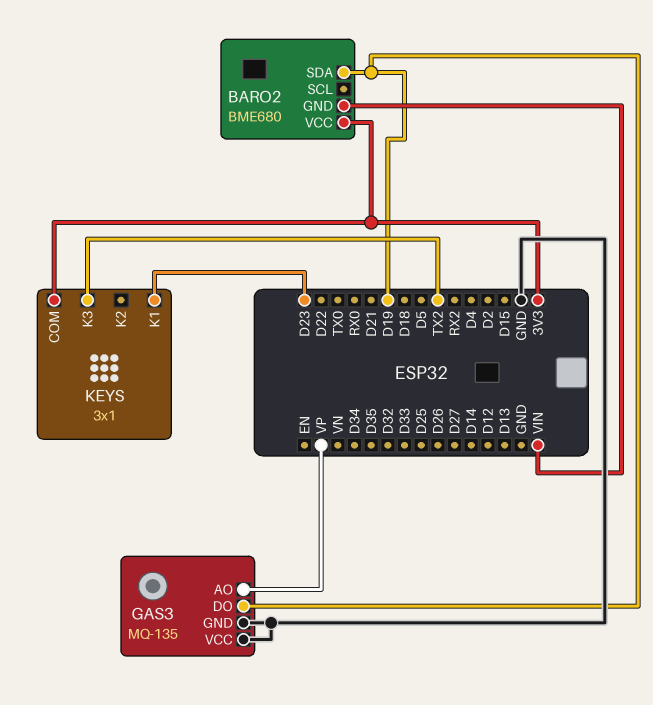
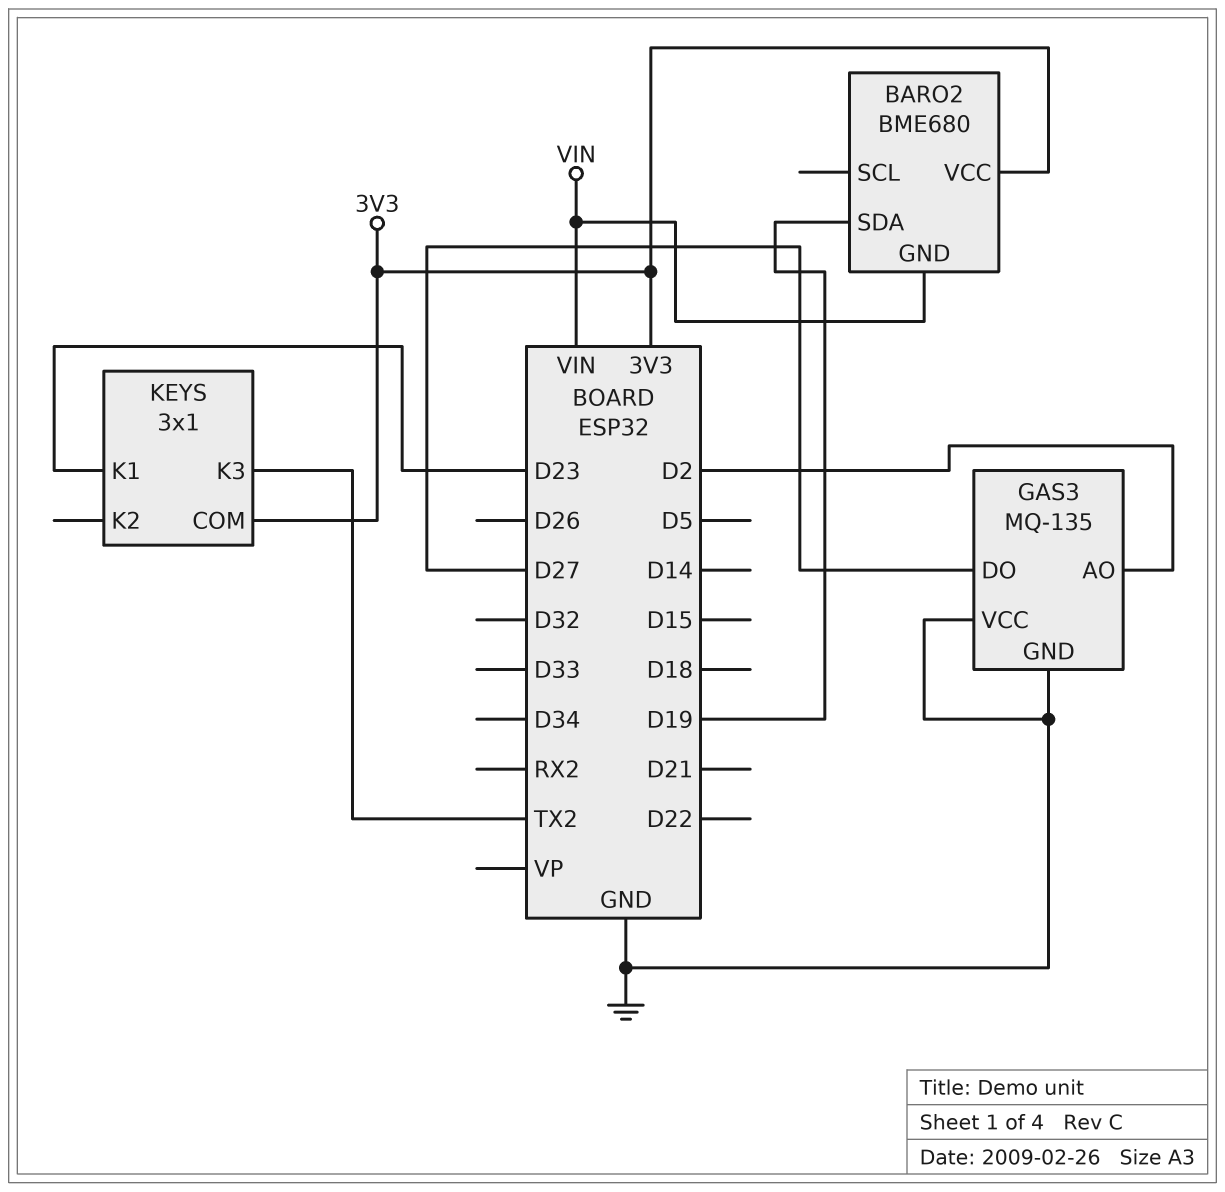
GAS3 pin AO: VP -> D2
GAS3 pin DO: D19 -> D27

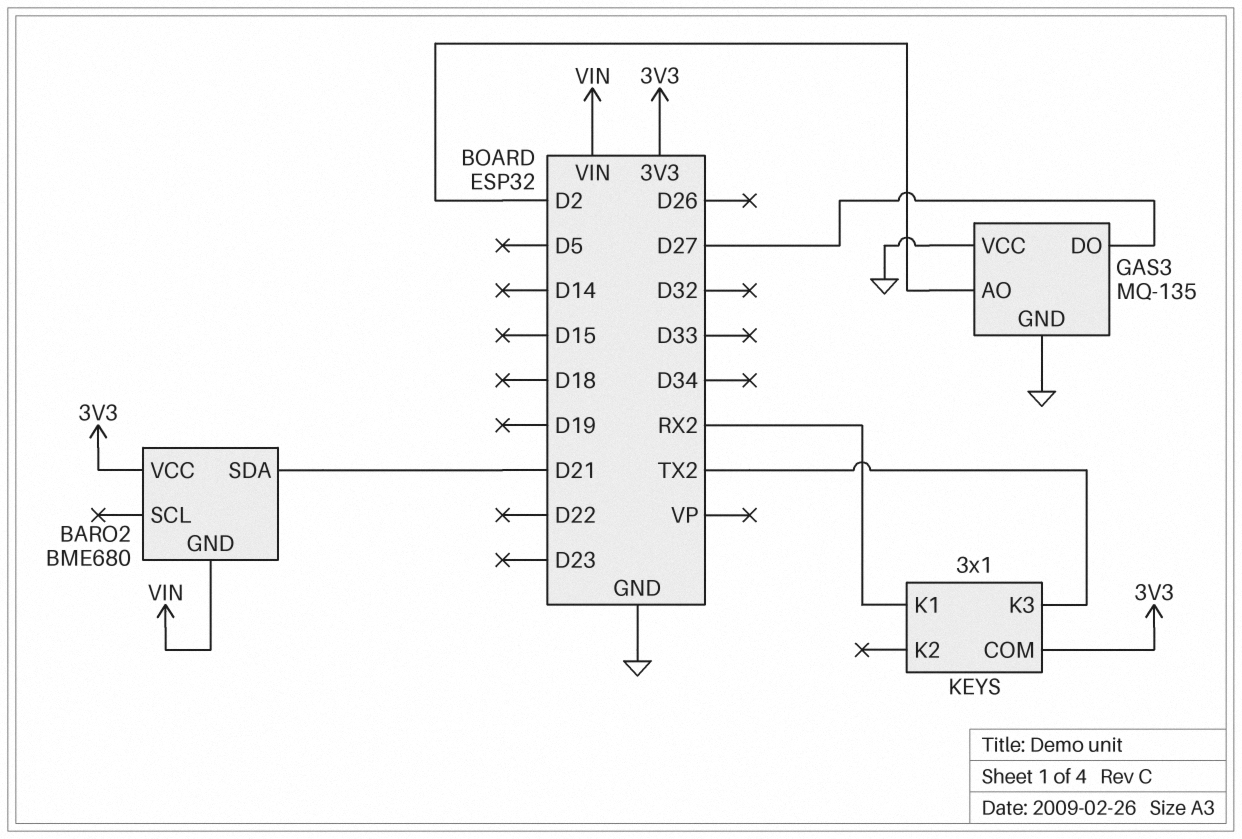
BARO2 pin SDA: D19 -> D21
KEYS pin K1: D23 -> RX2

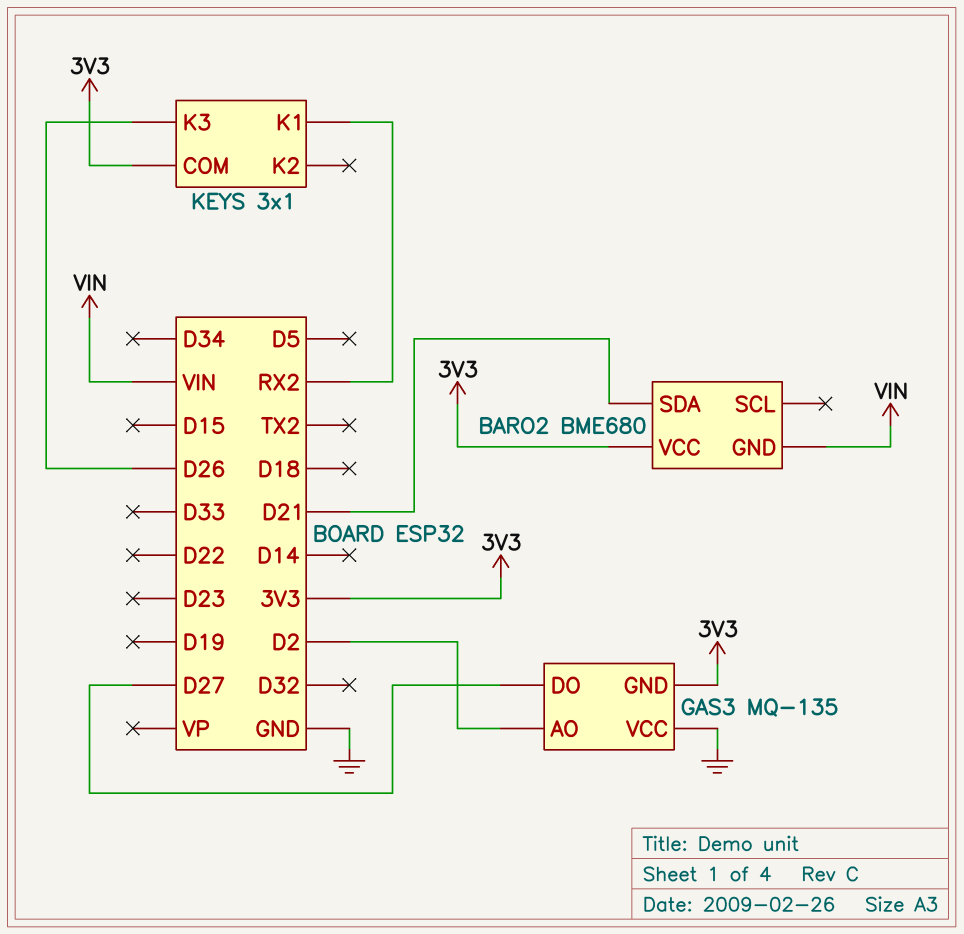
GAS3 pin GND: GND -> 3V3
KEYS pin K3: TX2 -> D26

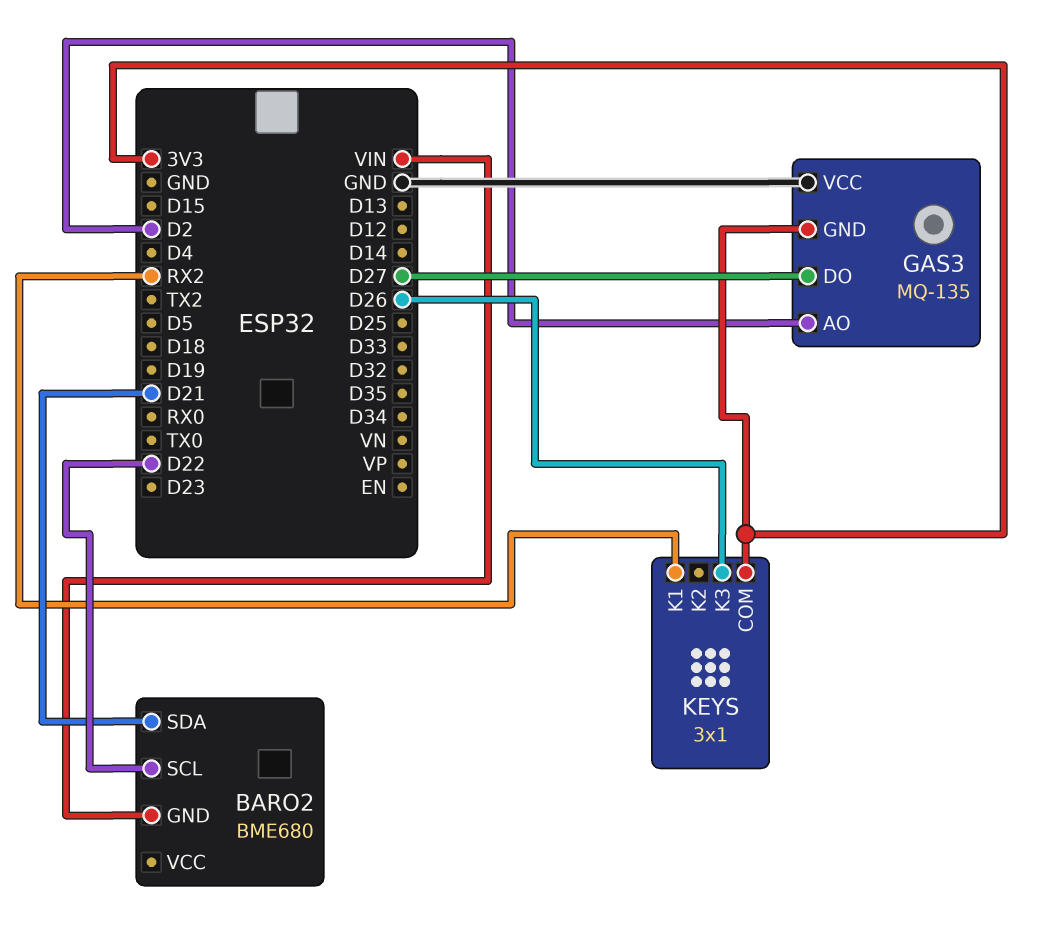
BARO2 pin SCL: none -> D22
BARO2 pin VCC: 3V3 -> none

